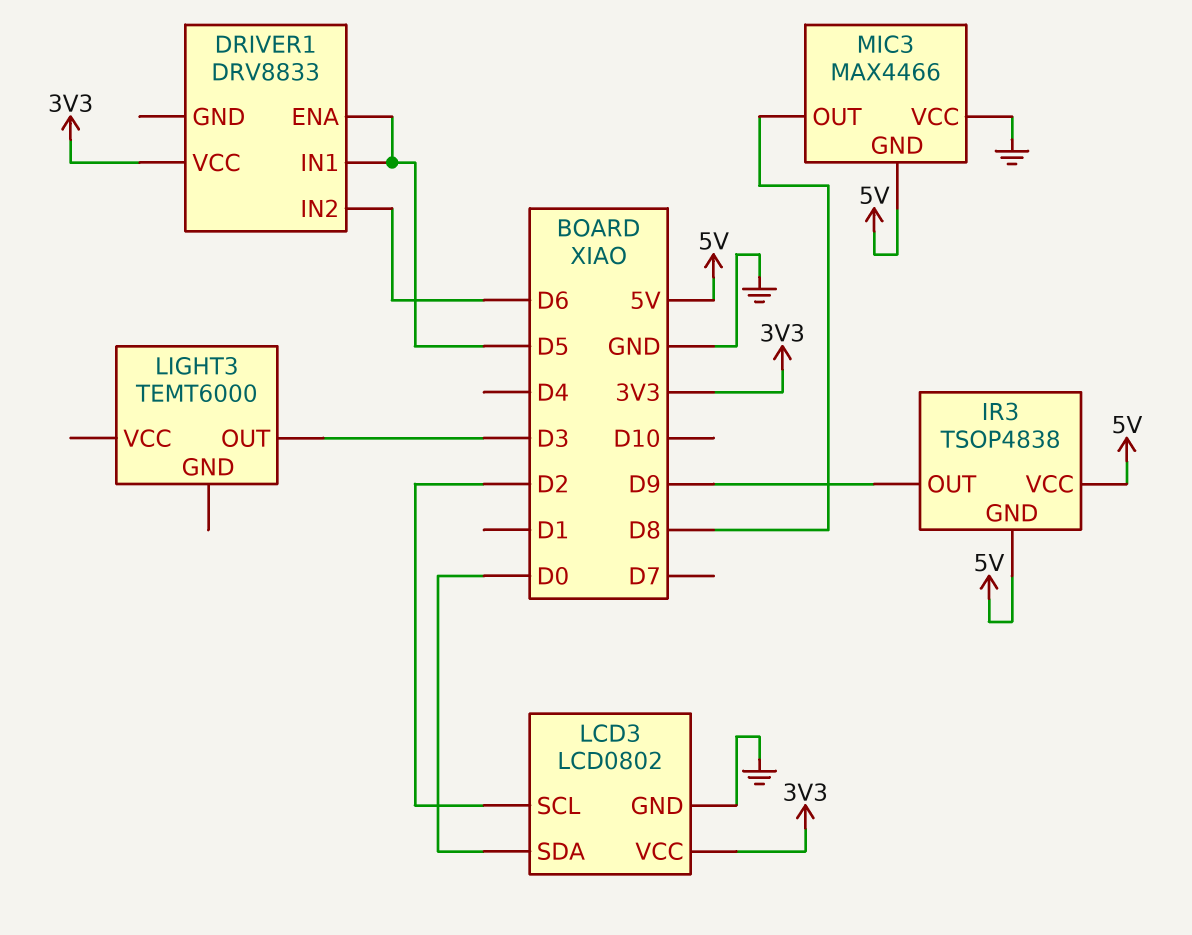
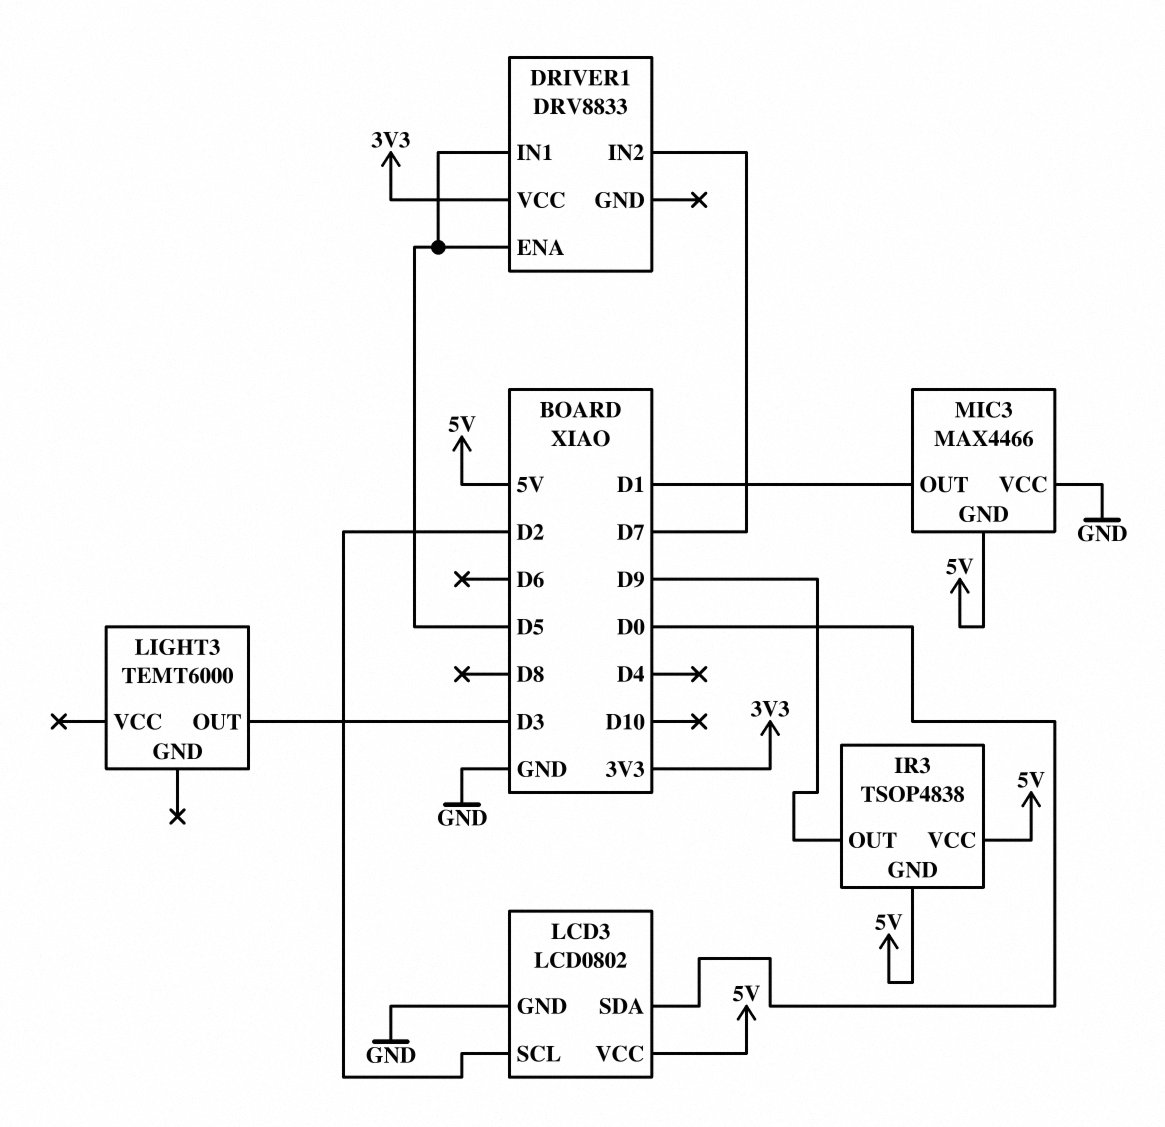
DRIVER1 pin IN2: D6 -> D7
LCD3 pin VCC: 3V3 -> 5V
MIC3 pin OUT: D8 -> D1

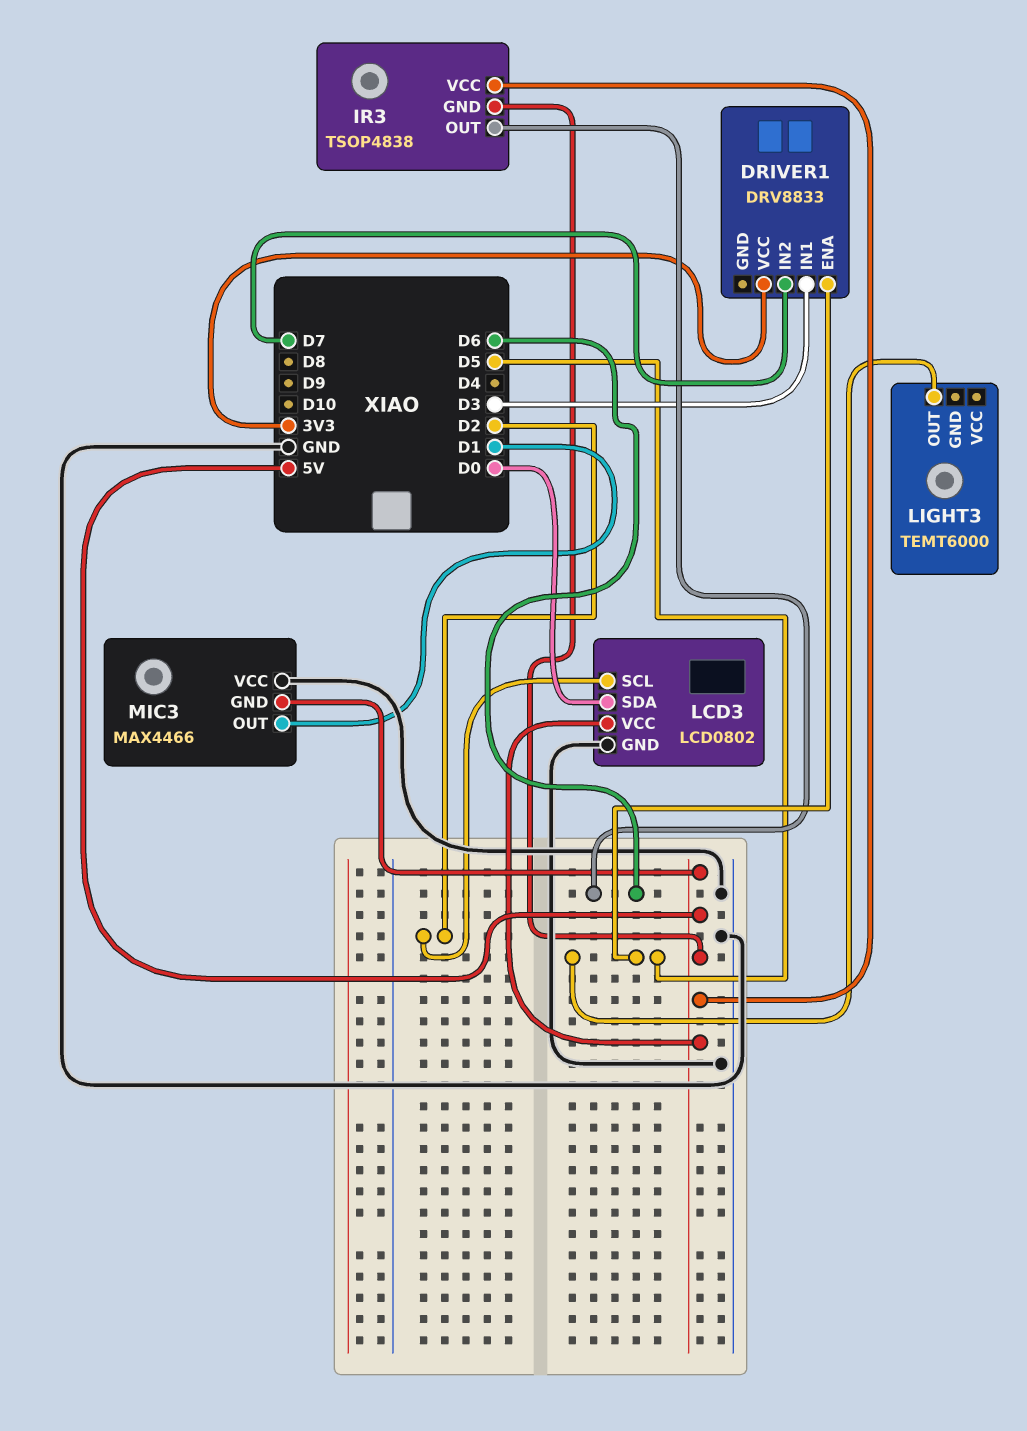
DRIVER1 pin IN1: D5 -> D3
IR3 pin OUT: D9 -> D6
LIGHT3 pin OUT: D3 -> D5

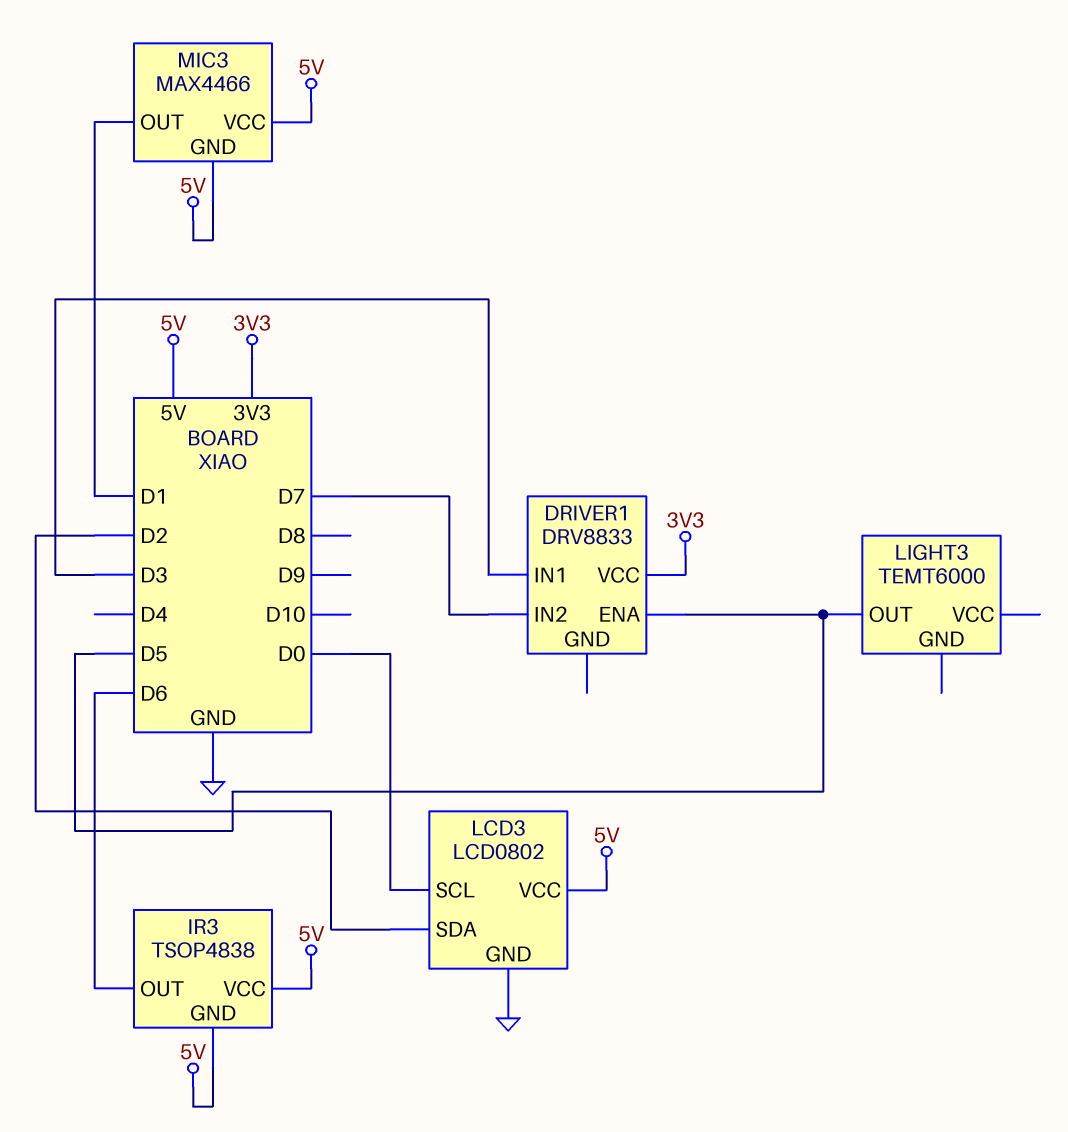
LCD3 pin SCL: D2 -> D0
LCD3 pin SDA: D0 -> D2
MIC3 pin VCC: GND -> 5V

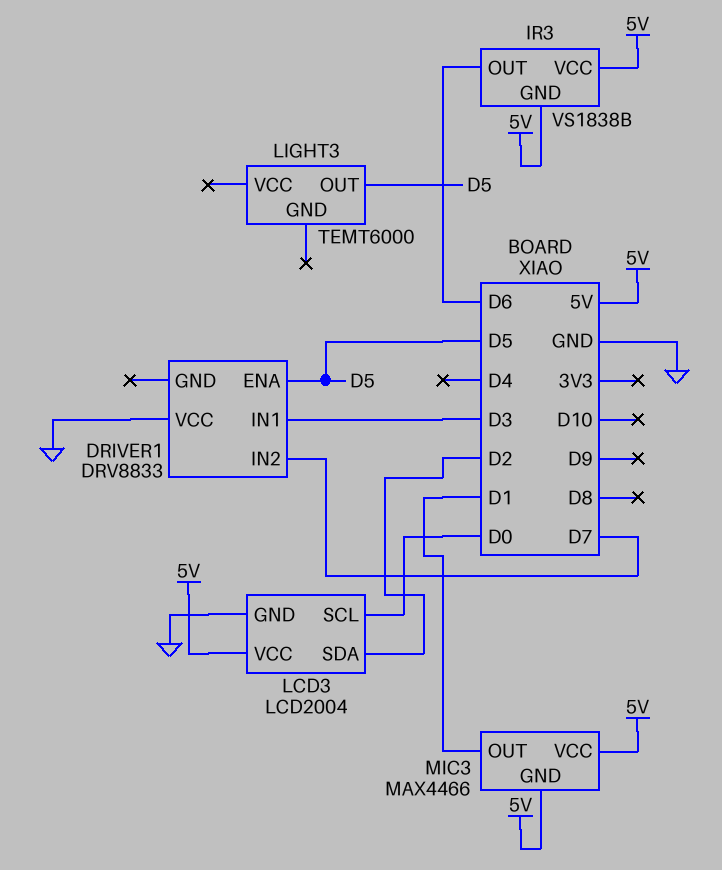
DRIVER1 pin VCC: 3V3 -> GND
IR3: TSOP4838 -> VS1838B
LCD3: LCD0802 -> LCD2004

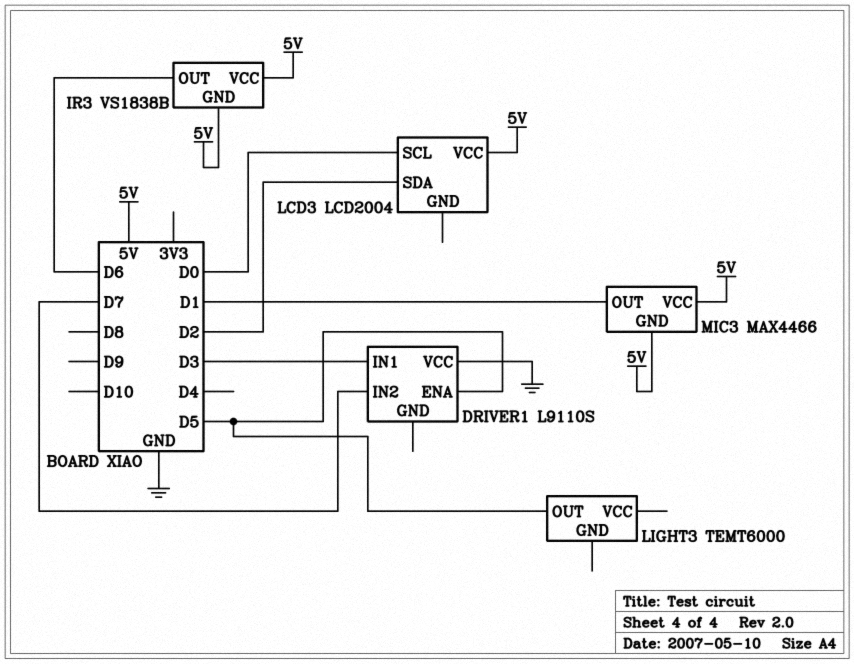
DRIVER1: DRV8833 -> L9110S
LCD3 pin GND: GND -> none

